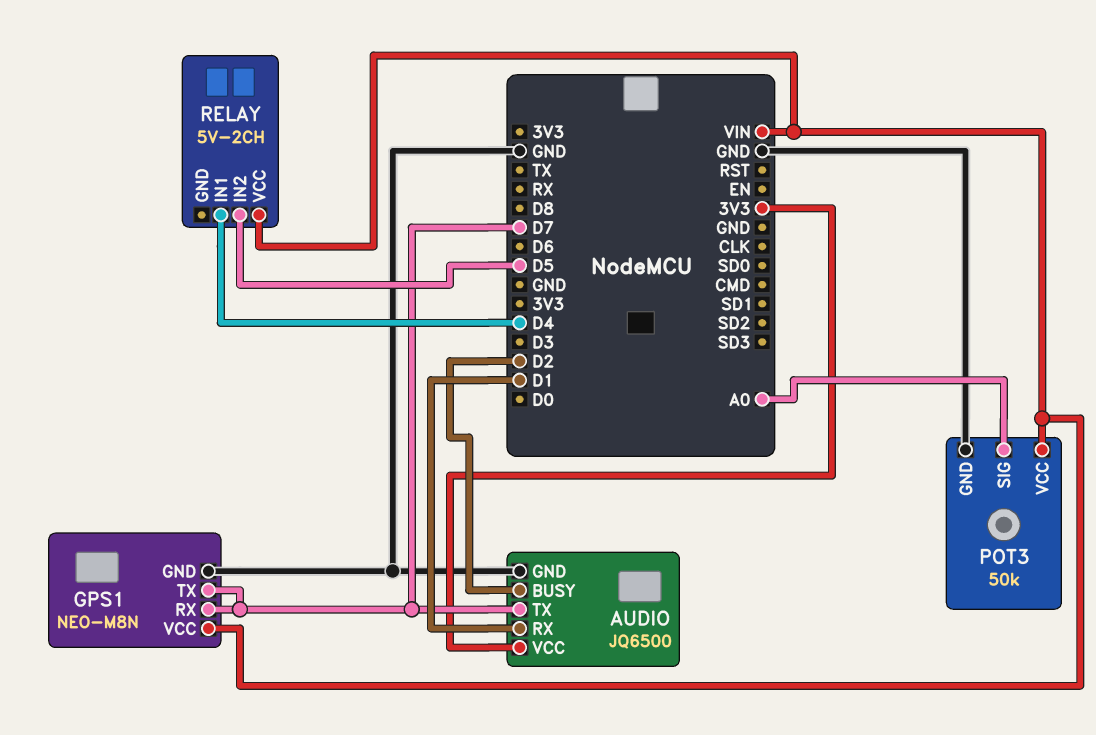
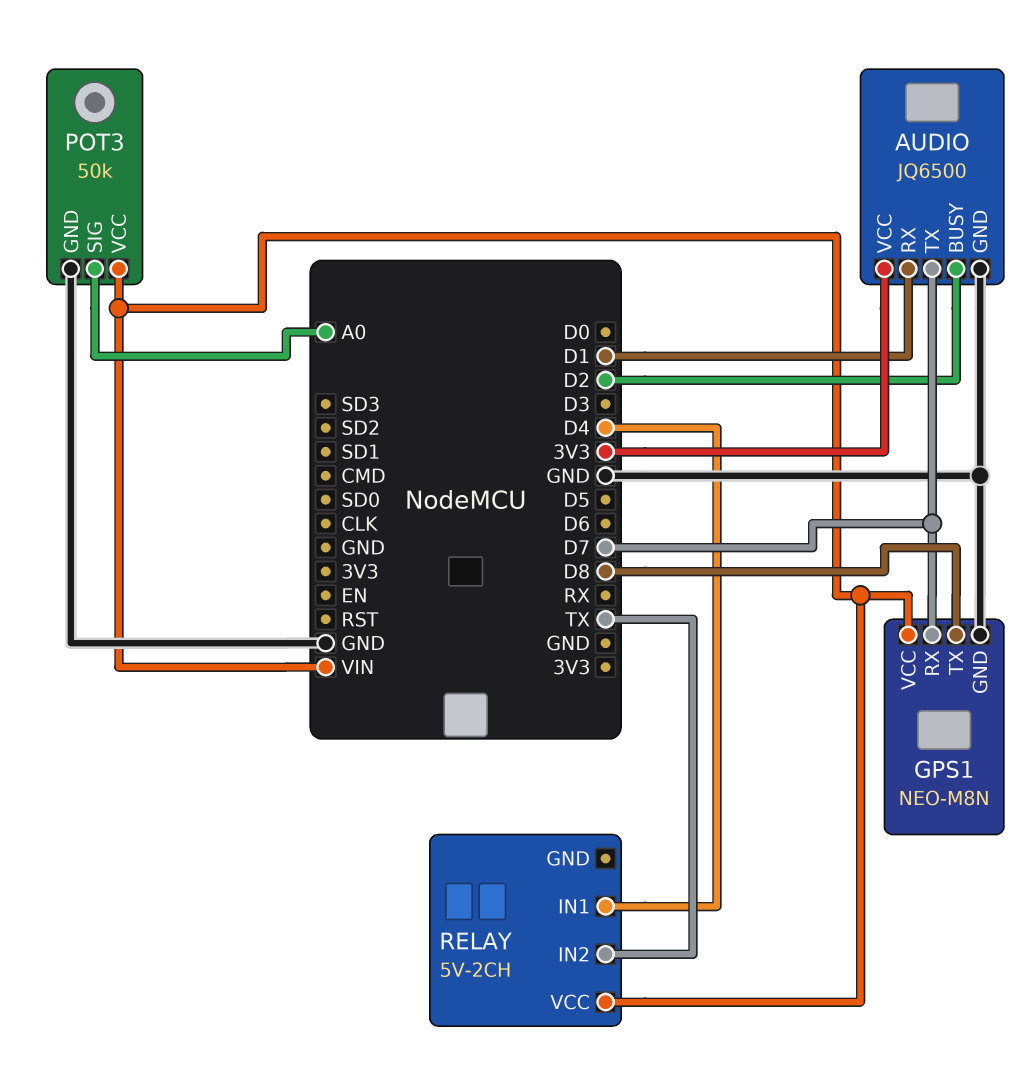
GPS1 pin TX: D7 -> D8
RELAY pin IN2: D5 -> TX

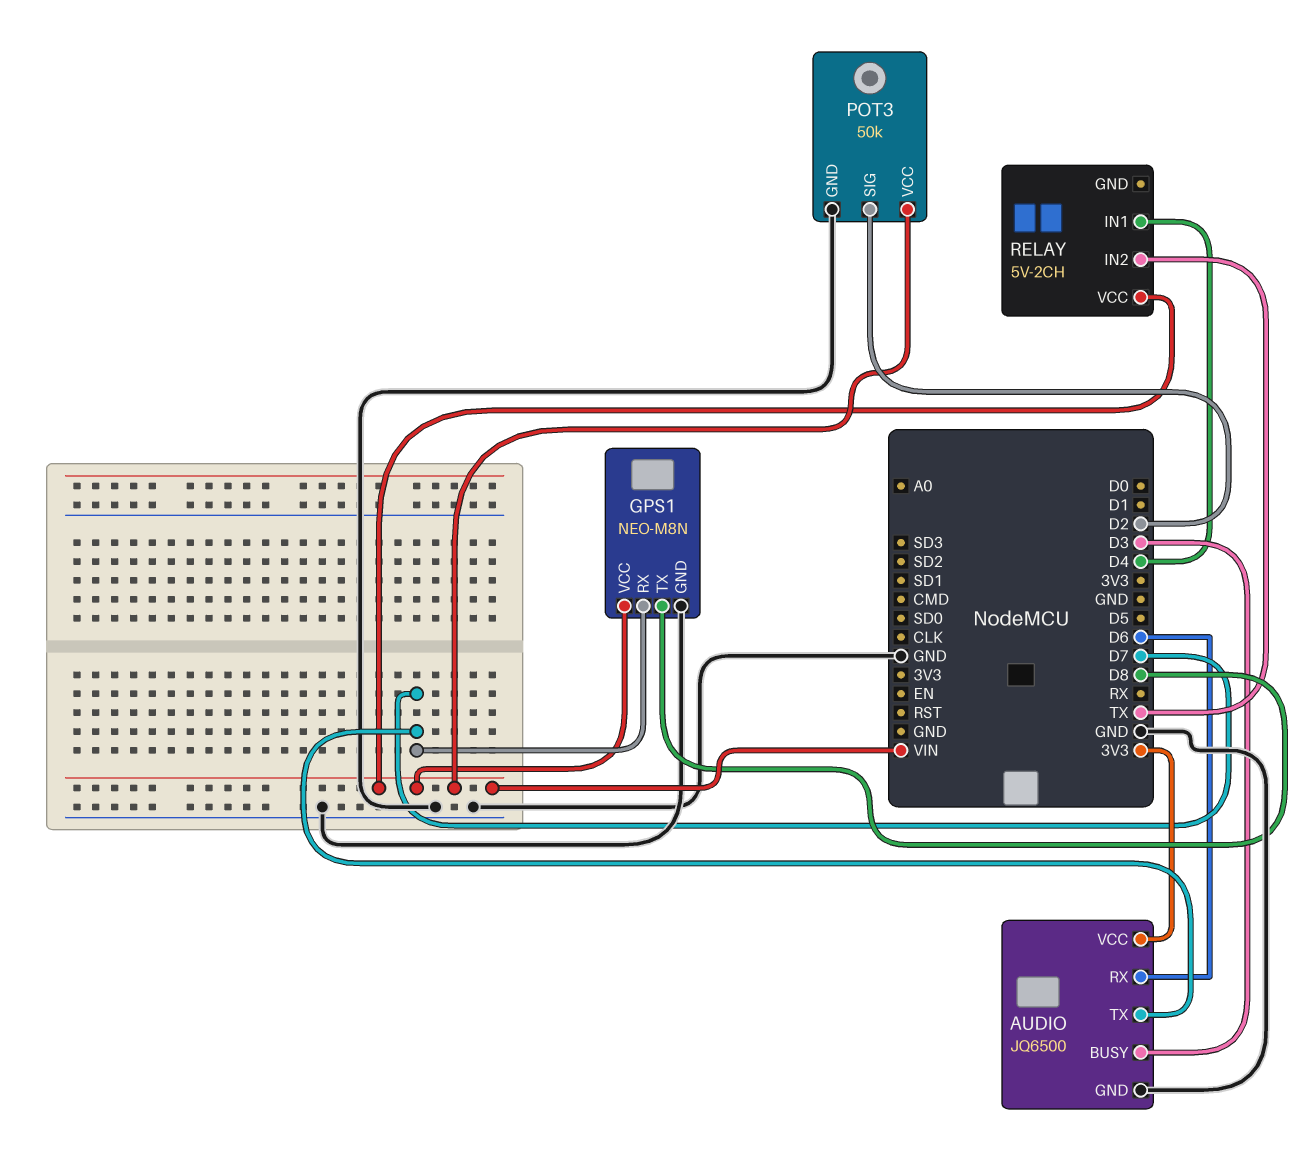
AUDIO pin BUSY: D2 -> D3
AUDIO pin RX: D1 -> D6
POT3 pin SIG: A0 -> D2

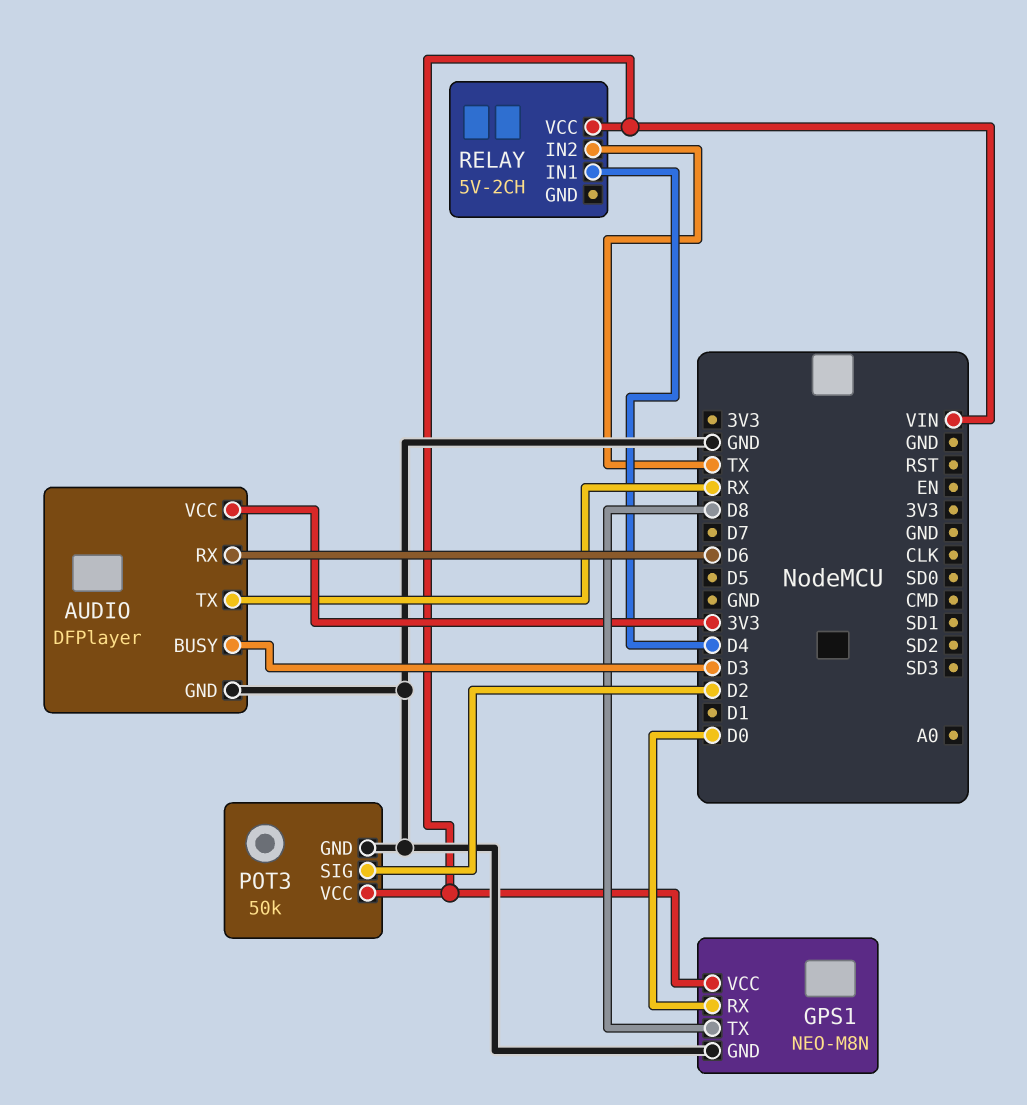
AUDIO: JQ6500 -> DFPlayer
AUDIO pin TX: D7 -> RX
GPS1 pin RX: D7 -> D0

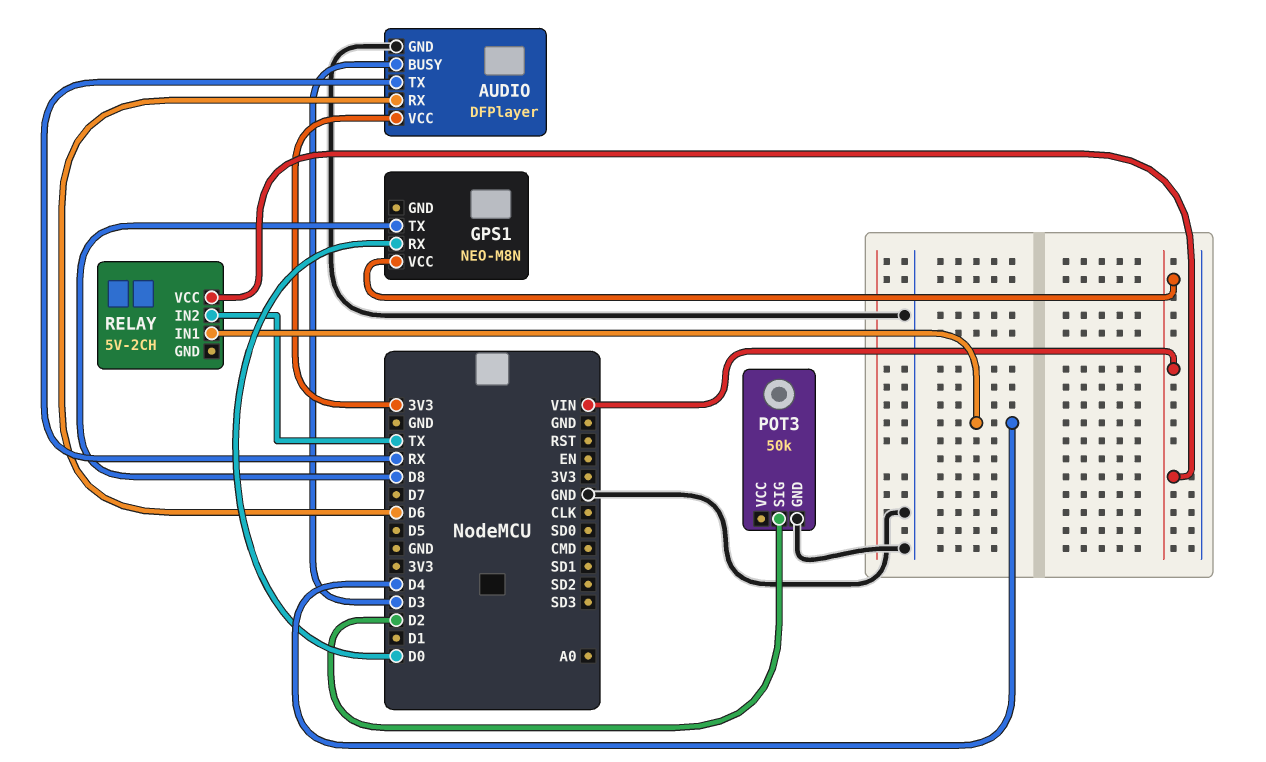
GPS1 pin GND: GND -> none
POT3 pin VCC: VIN -> none

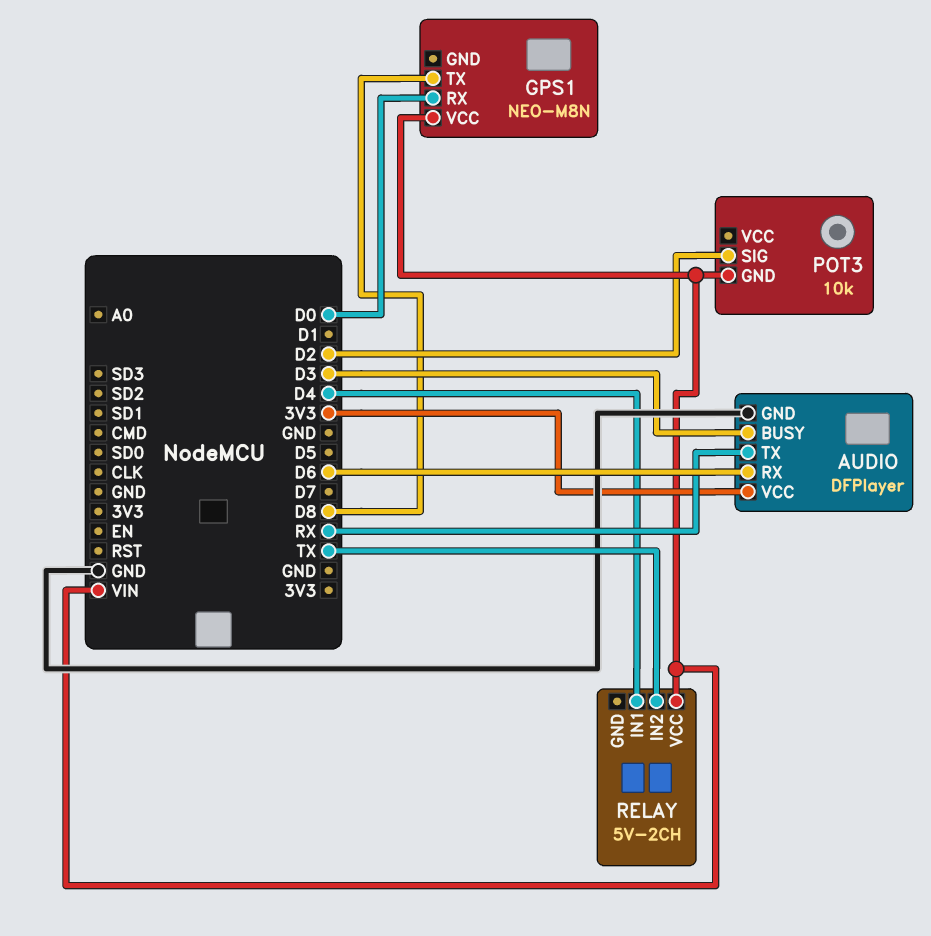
POT3: 50k -> 10k
POT3 pin GND: GND -> VIN

